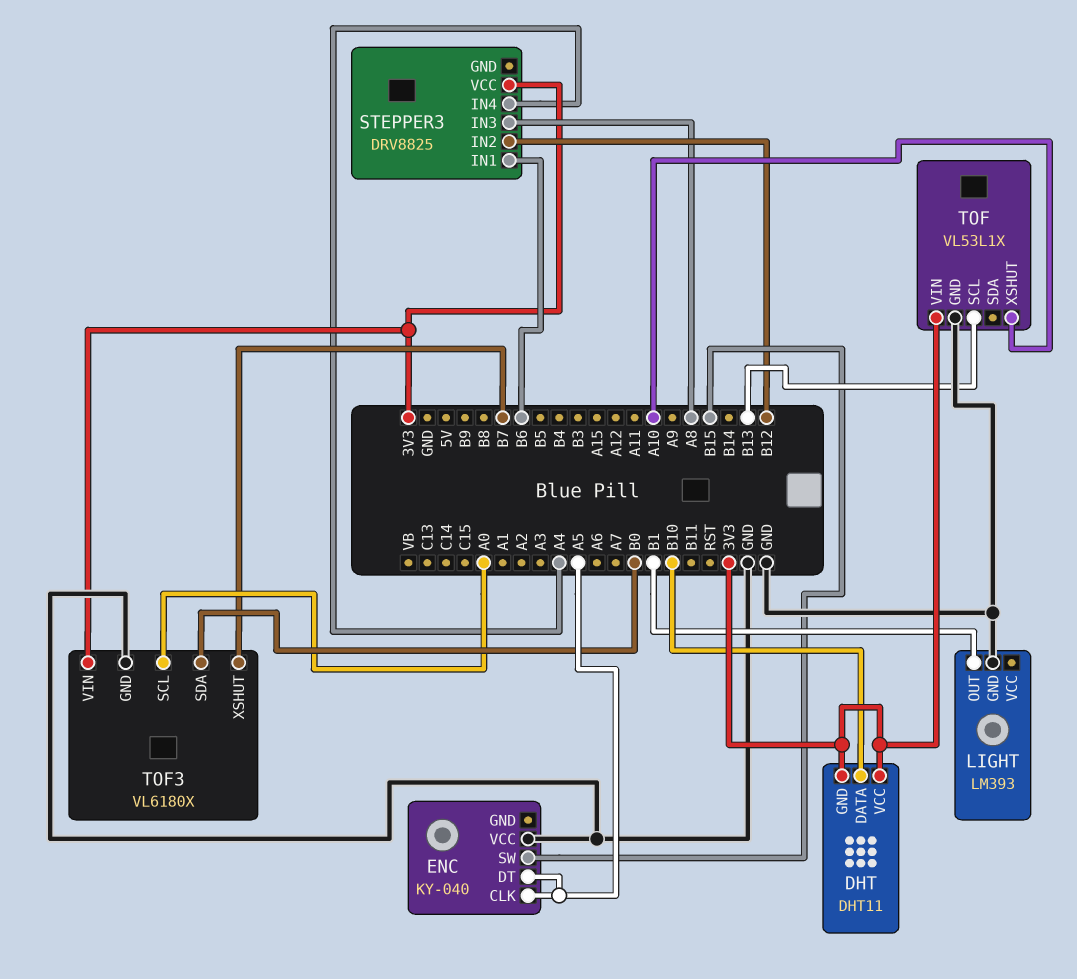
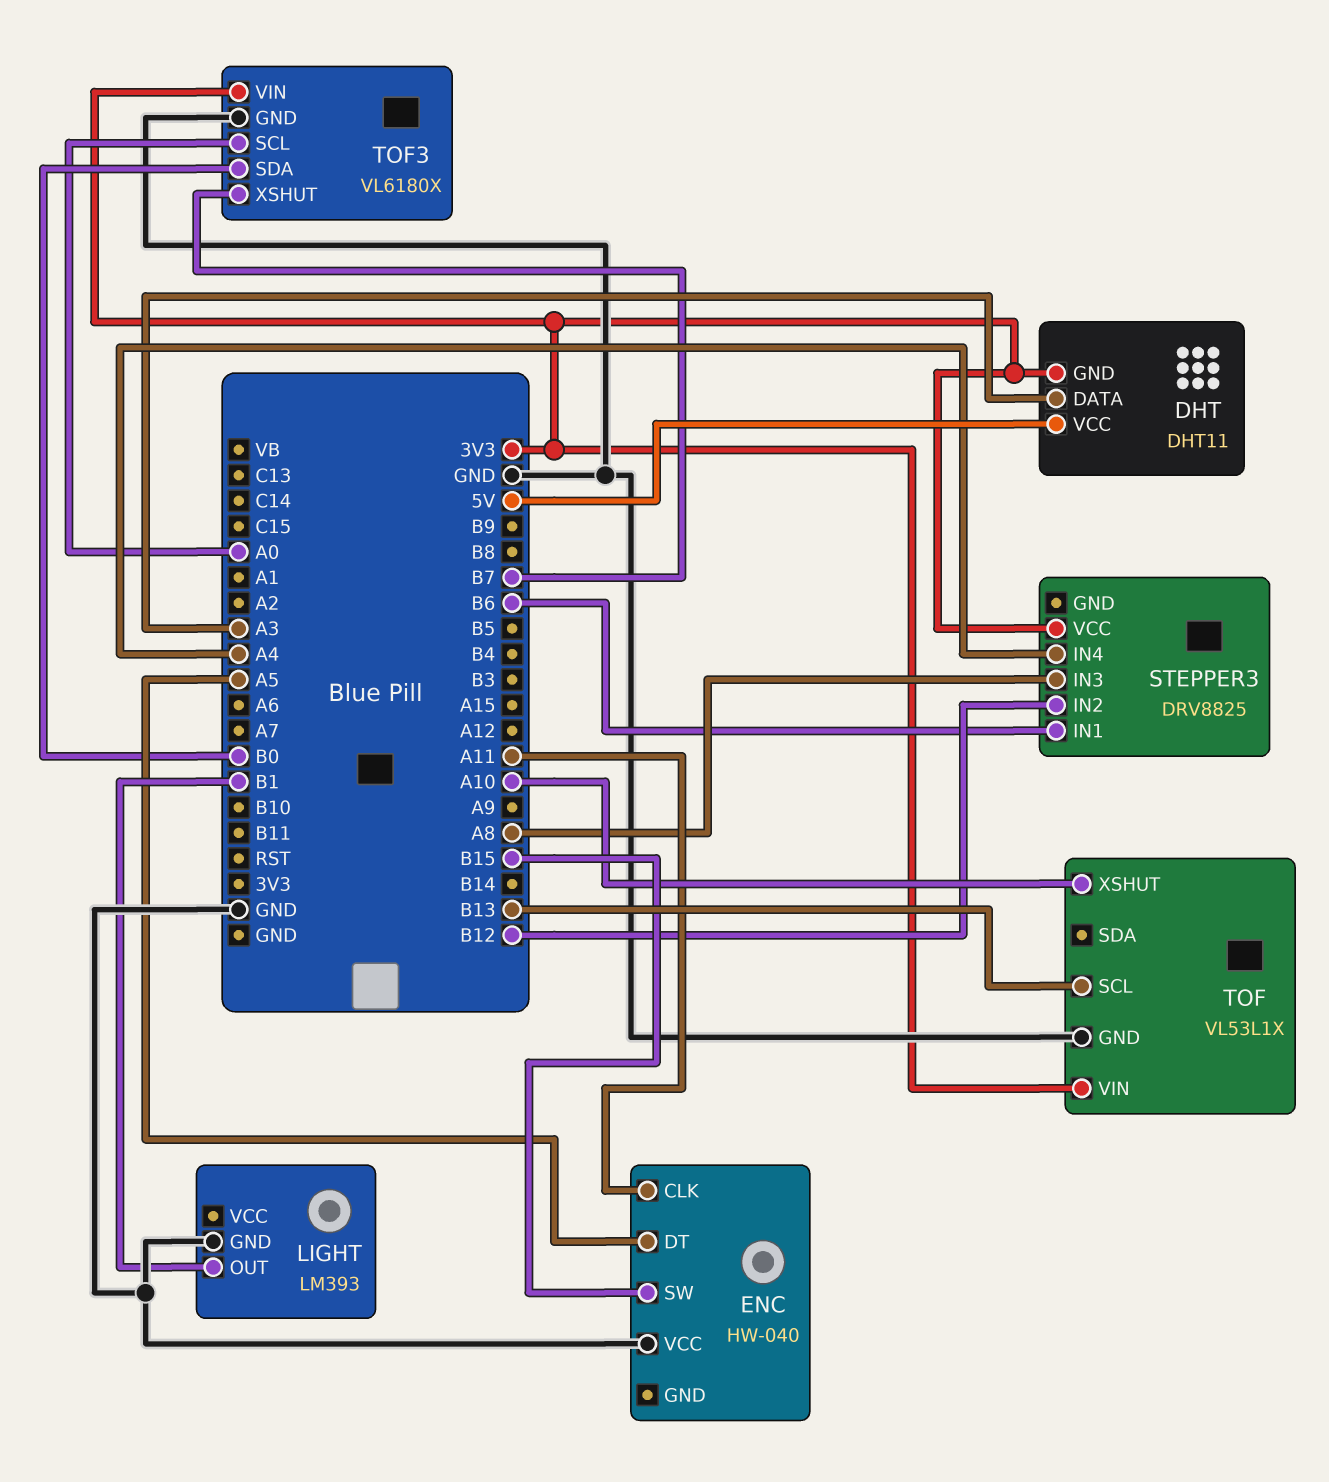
DHT pin DATA: B10 -> A3
DHT pin VCC: 3V3 -> 5V
ENC: KY-040 -> HW-040
ENC pin CLK: A5 -> A11

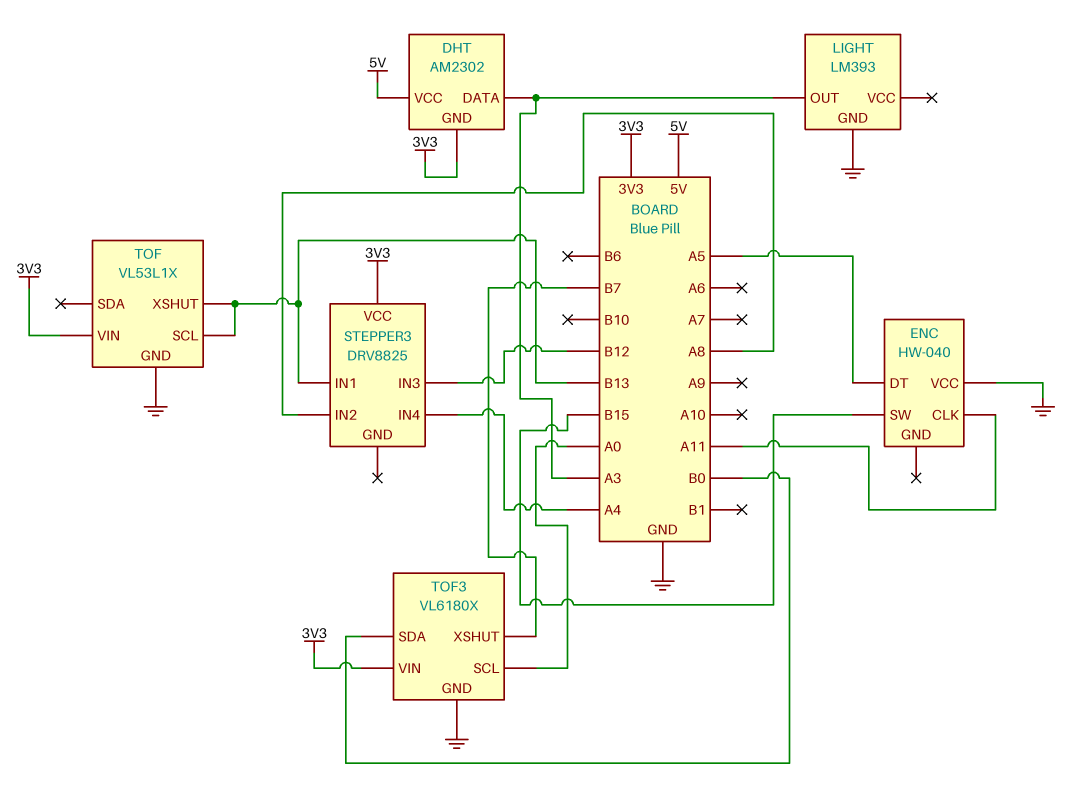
DHT: DHT11 -> AM2302
LIGHT pin OUT: B1 -> A3
STEPPER3 pin IN1: B6 -> B13
STEPPER3 pin IN2: B12 -> A8
STEPPER3 pin IN3: A8 -> B12
TOF pin XSHUT: A10 -> B13

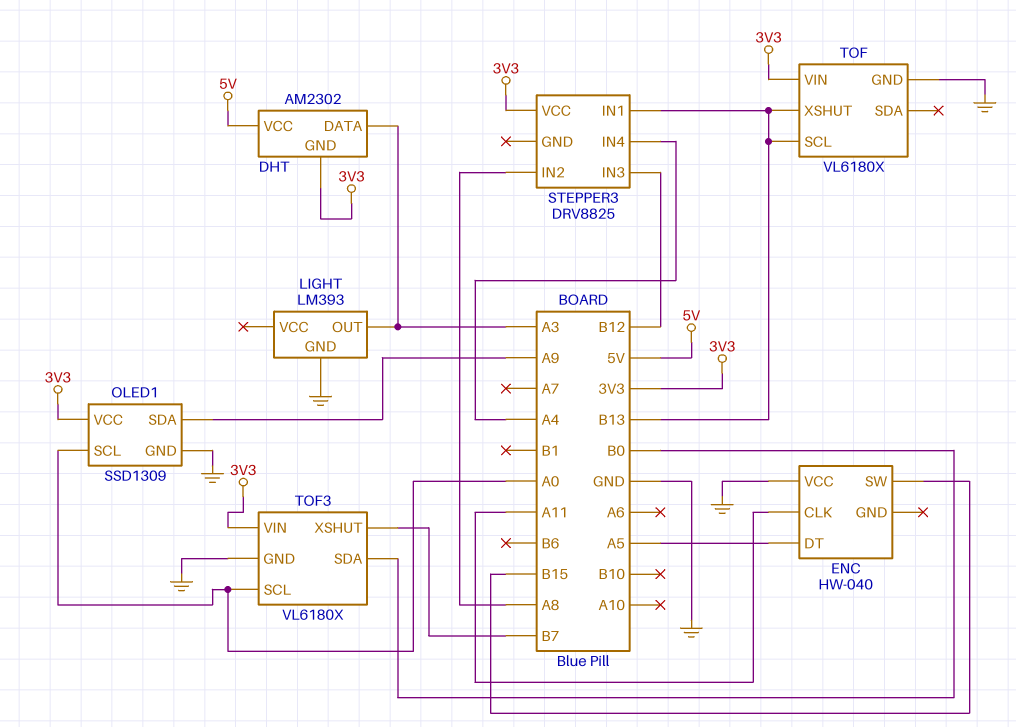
OLED1: none -> SSD1309
OLED1 pin GND: none -> GND
OLED1 pin SCL: none -> A0
OLED1 pin SDA: none -> A9
OLED1 pin VCC: none -> 3V3
TOF: VL53L1X -> VL6180X

